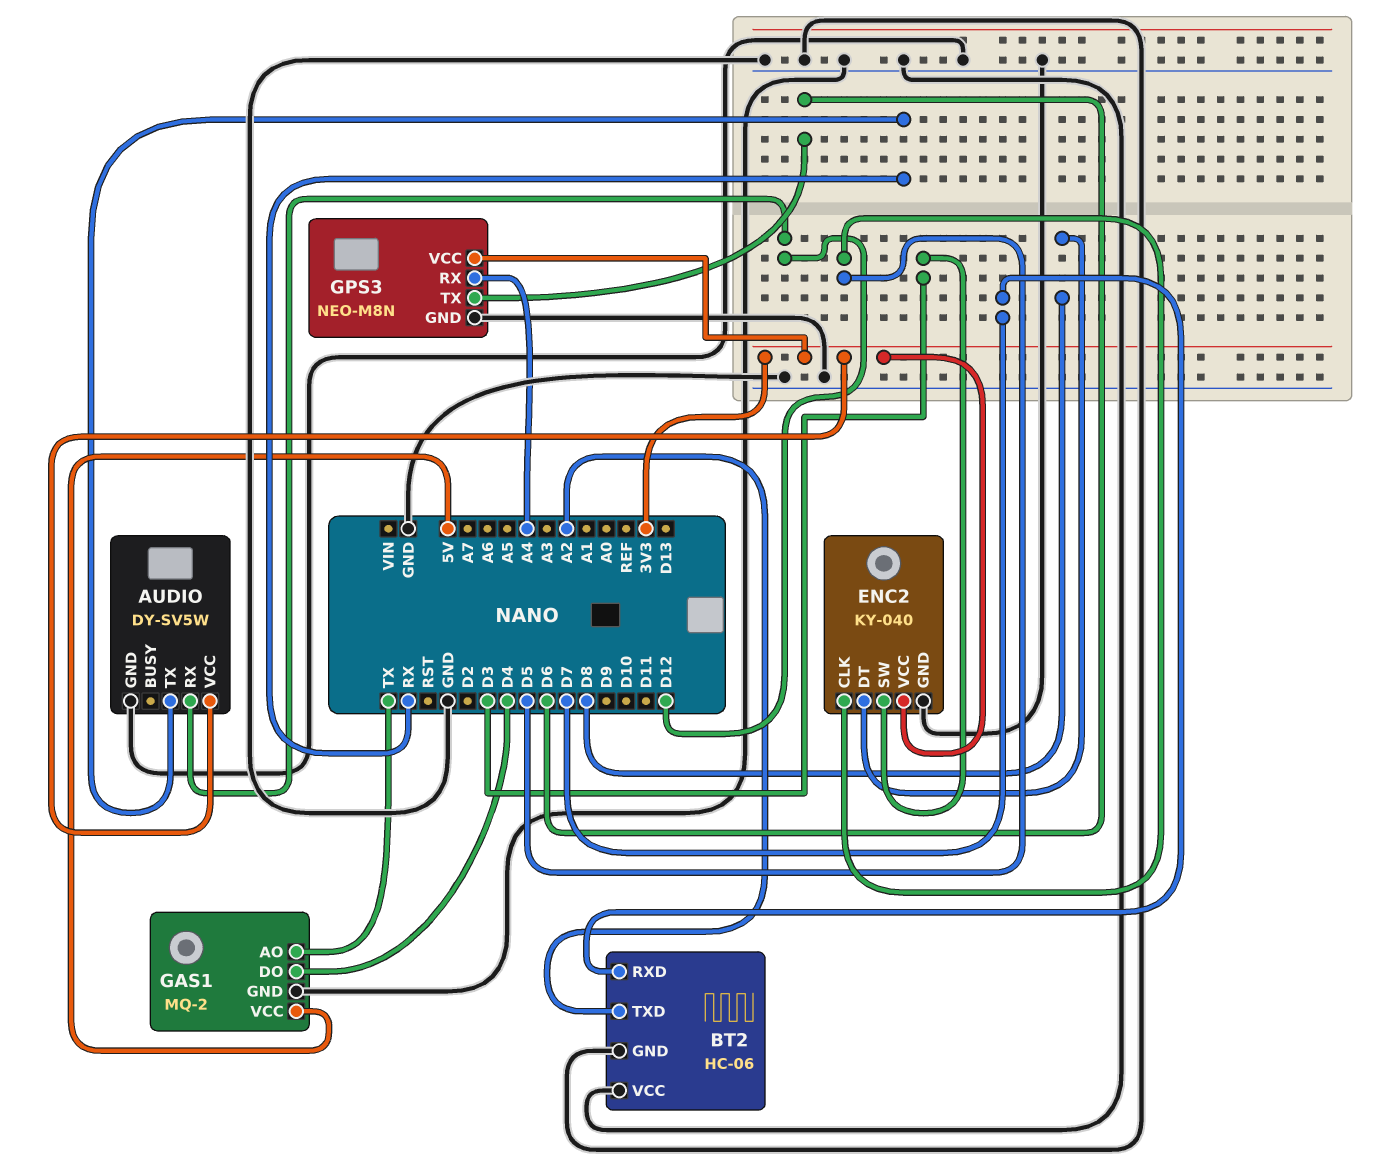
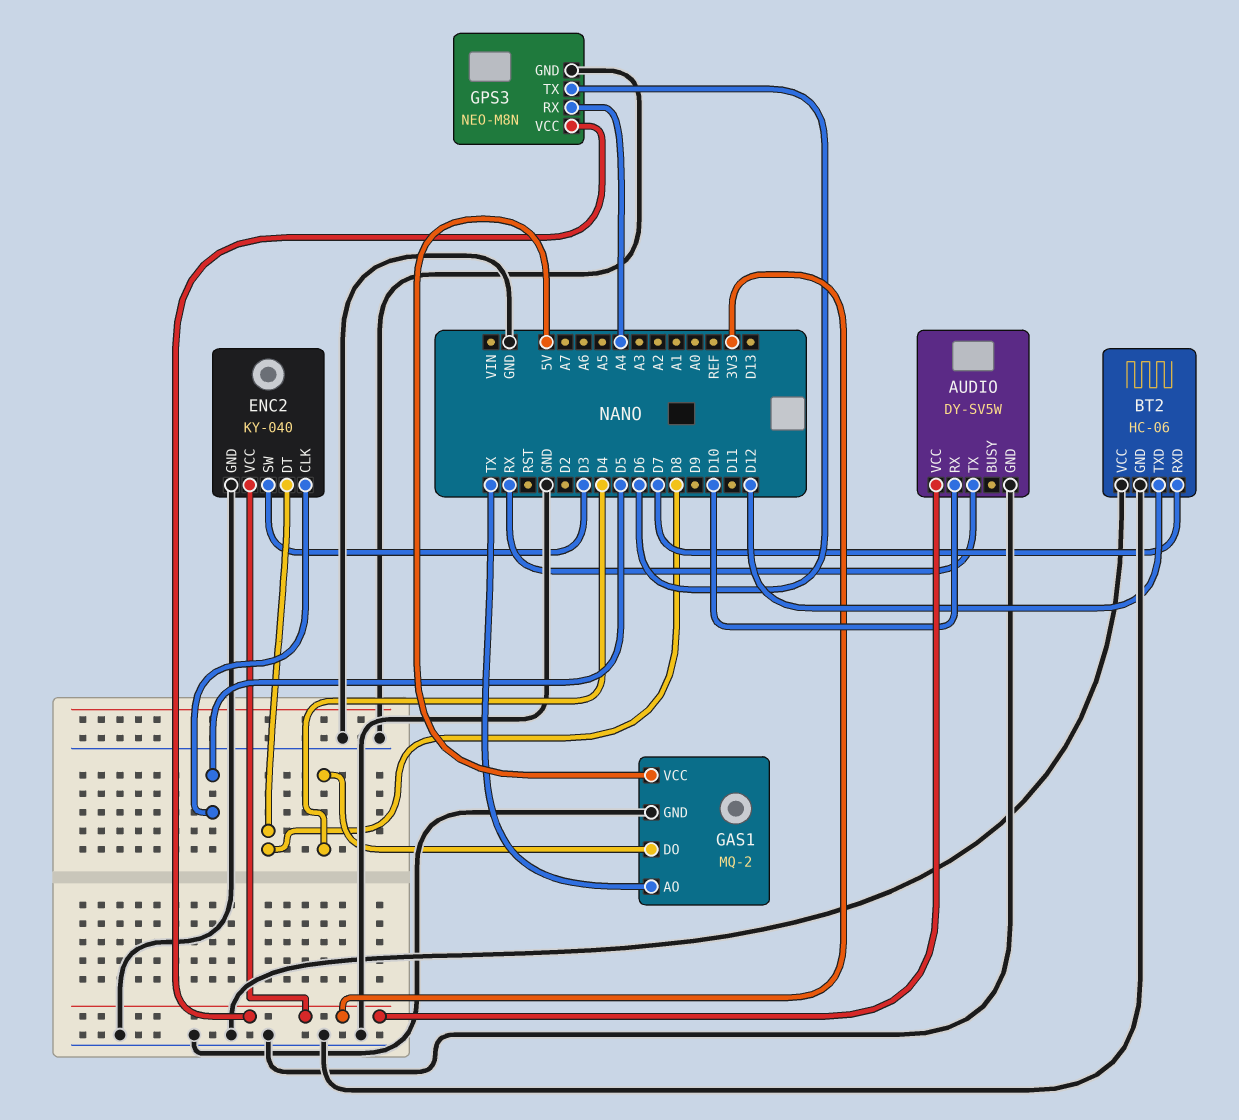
AUDIO pin RX: D12 -> D10
BT2 pin TXD: A2 -> D12

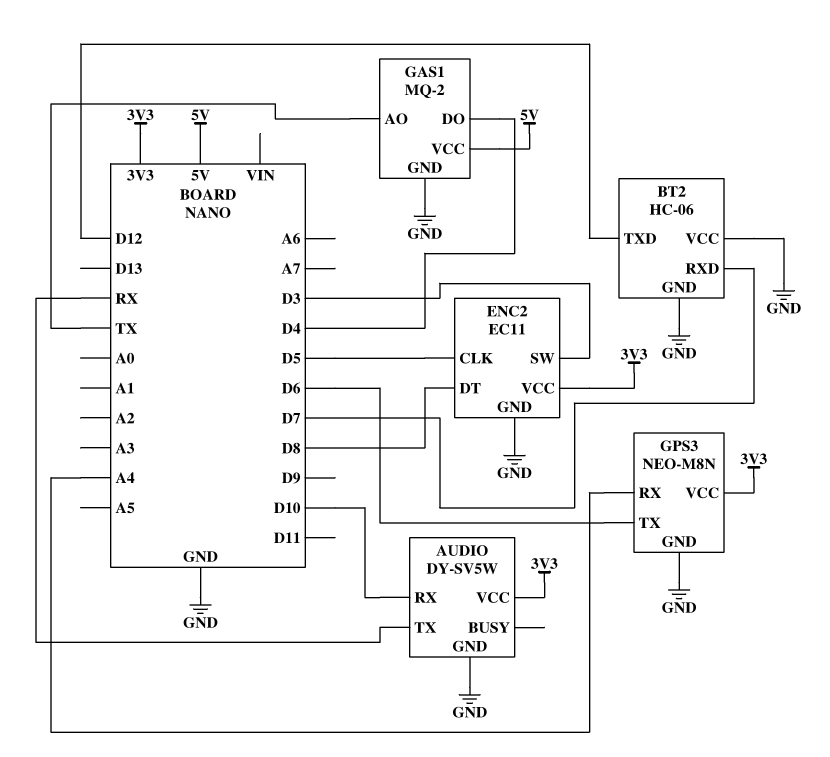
ENC2: KY-040 -> EC11

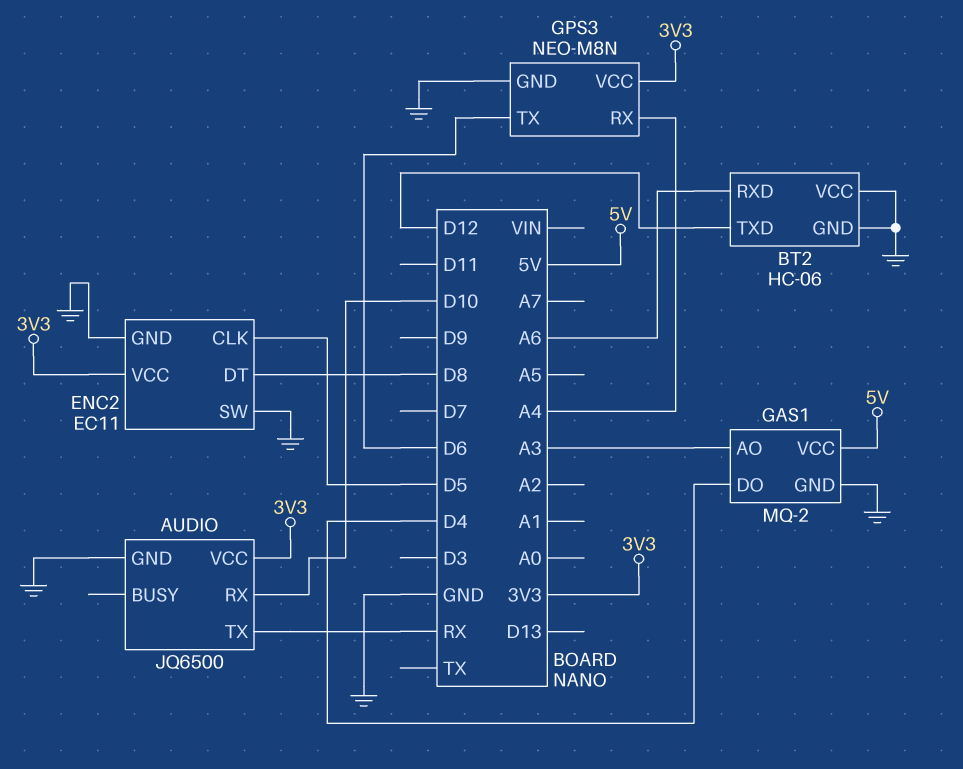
AUDIO: DY-SV5W -> JQ6500
BT2 pin RXD: D7 -> A6
ENC2 pin SW: D3 -> GND
GAS1 pin AO: TX -> A3

